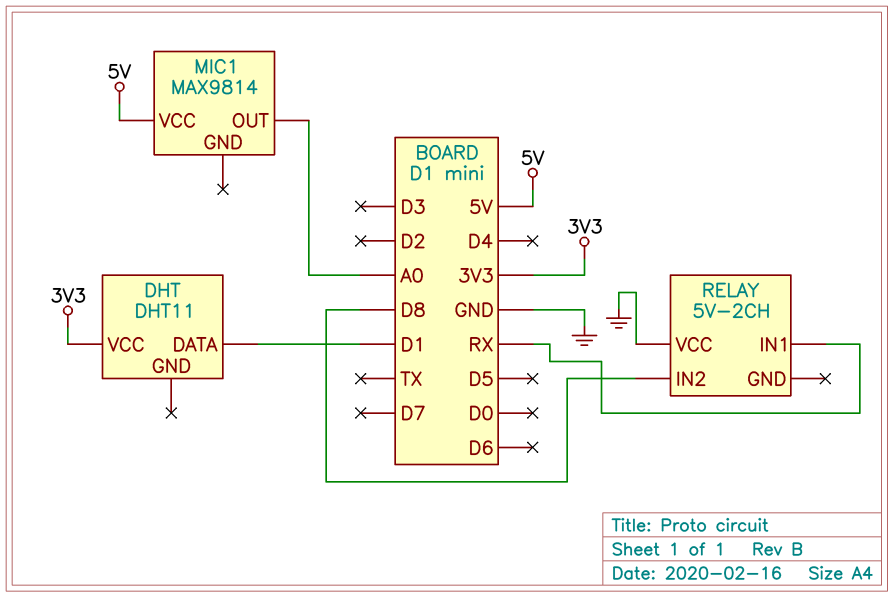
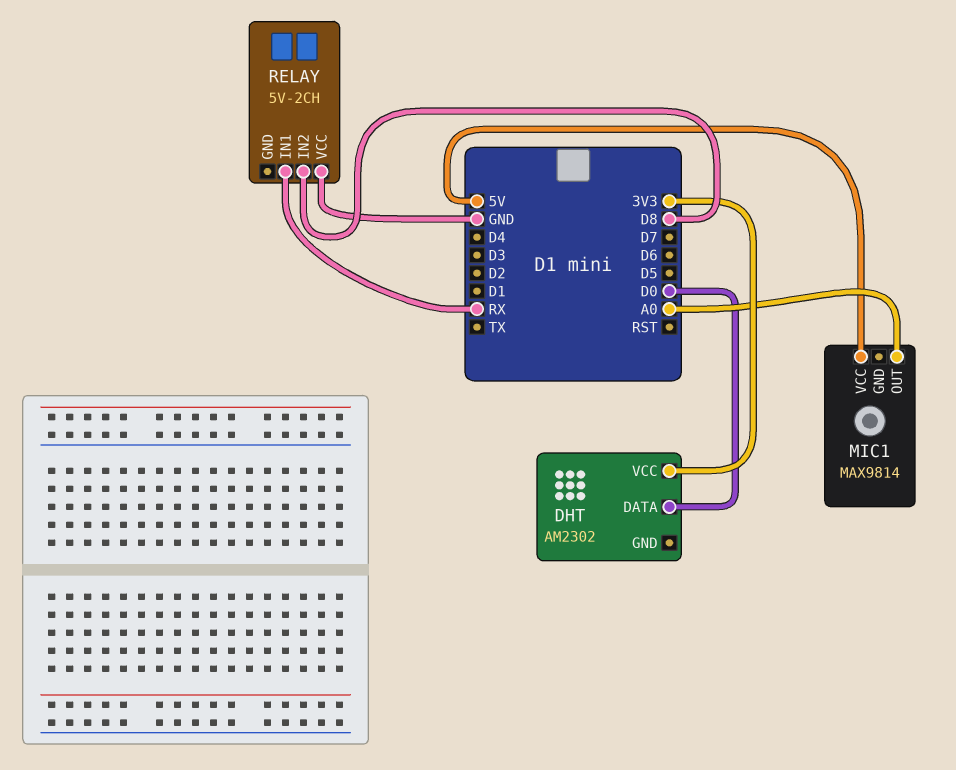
DHT: DHT11 -> AM2302
DHT pin DATA: D1 -> D0

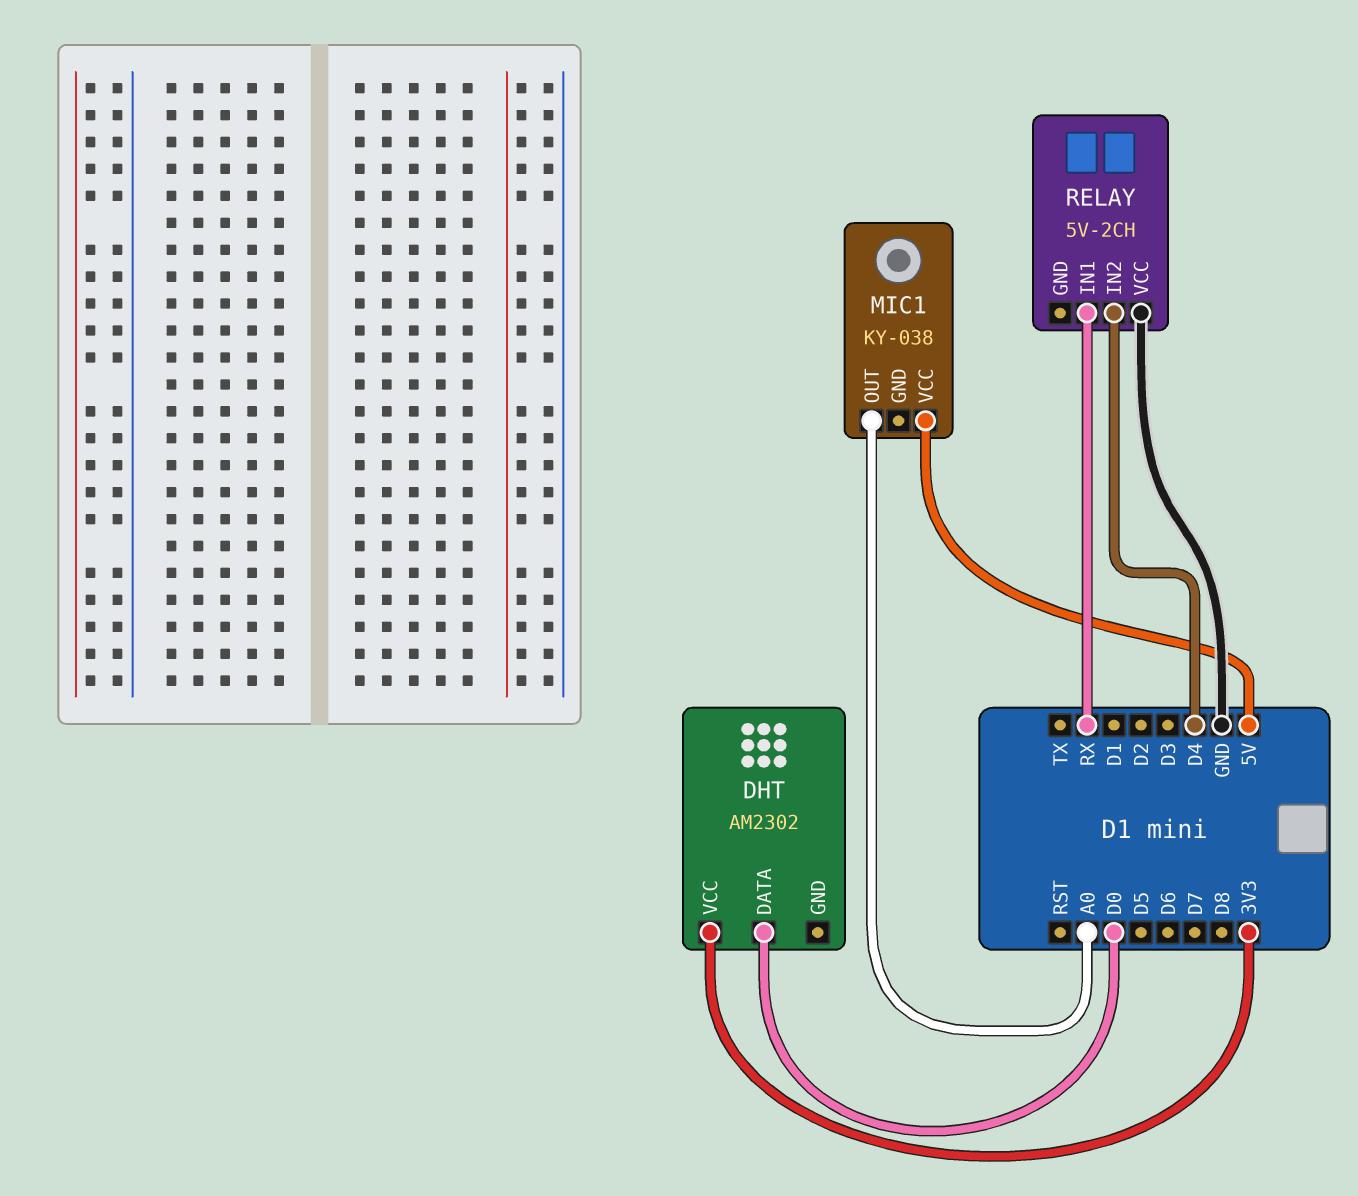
MIC1: MAX9814 -> KY-038
RELAY pin IN2: D8 -> D4

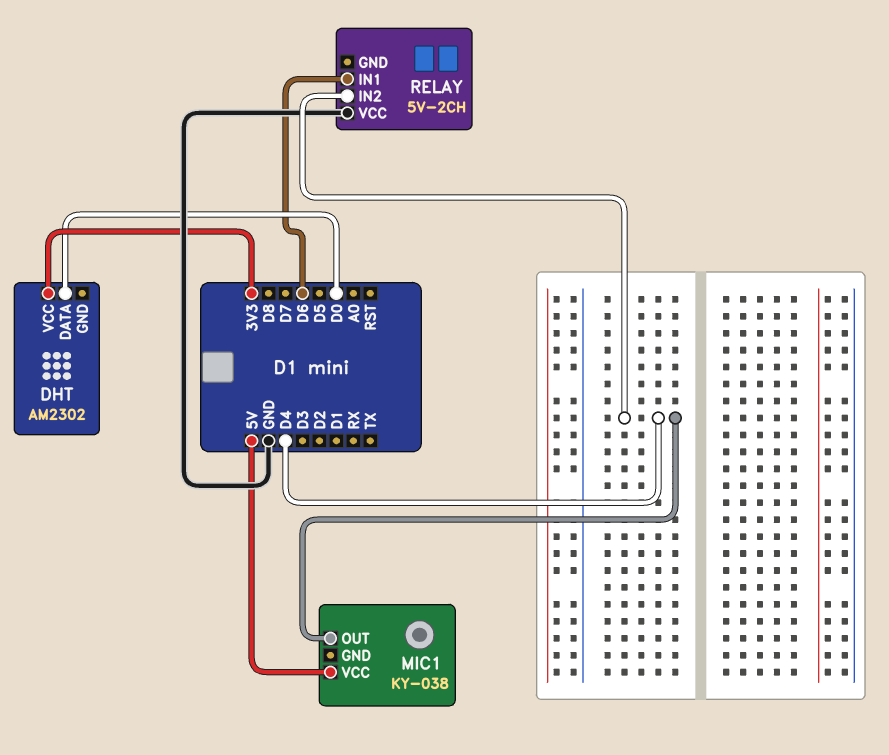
MIC1 pin OUT: A0 -> D4
RELAY pin IN1: RX -> D6

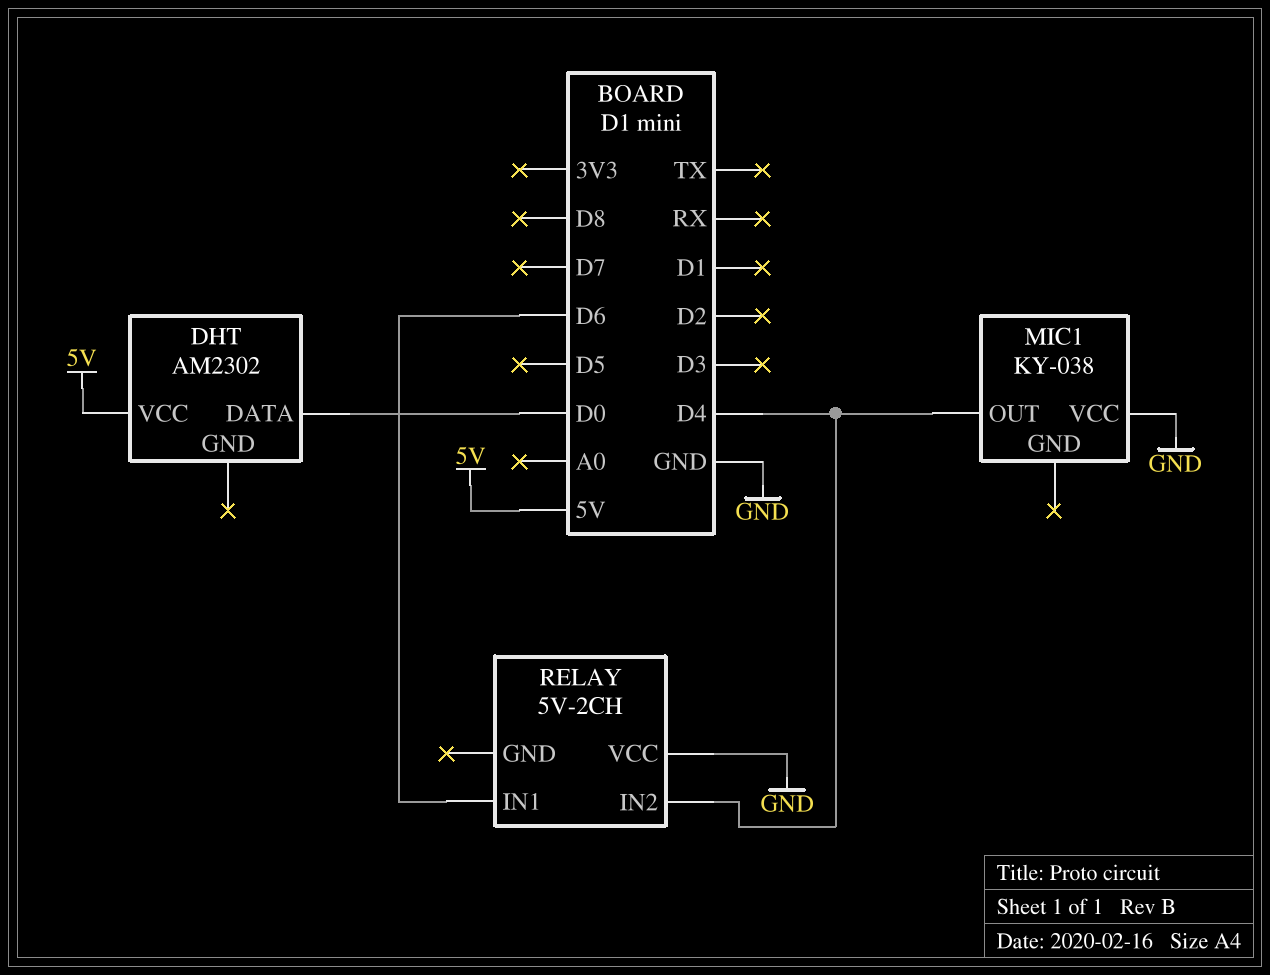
DHT pin VCC: 3V3 -> 5V
MIC1 pin VCC: 5V -> GND

